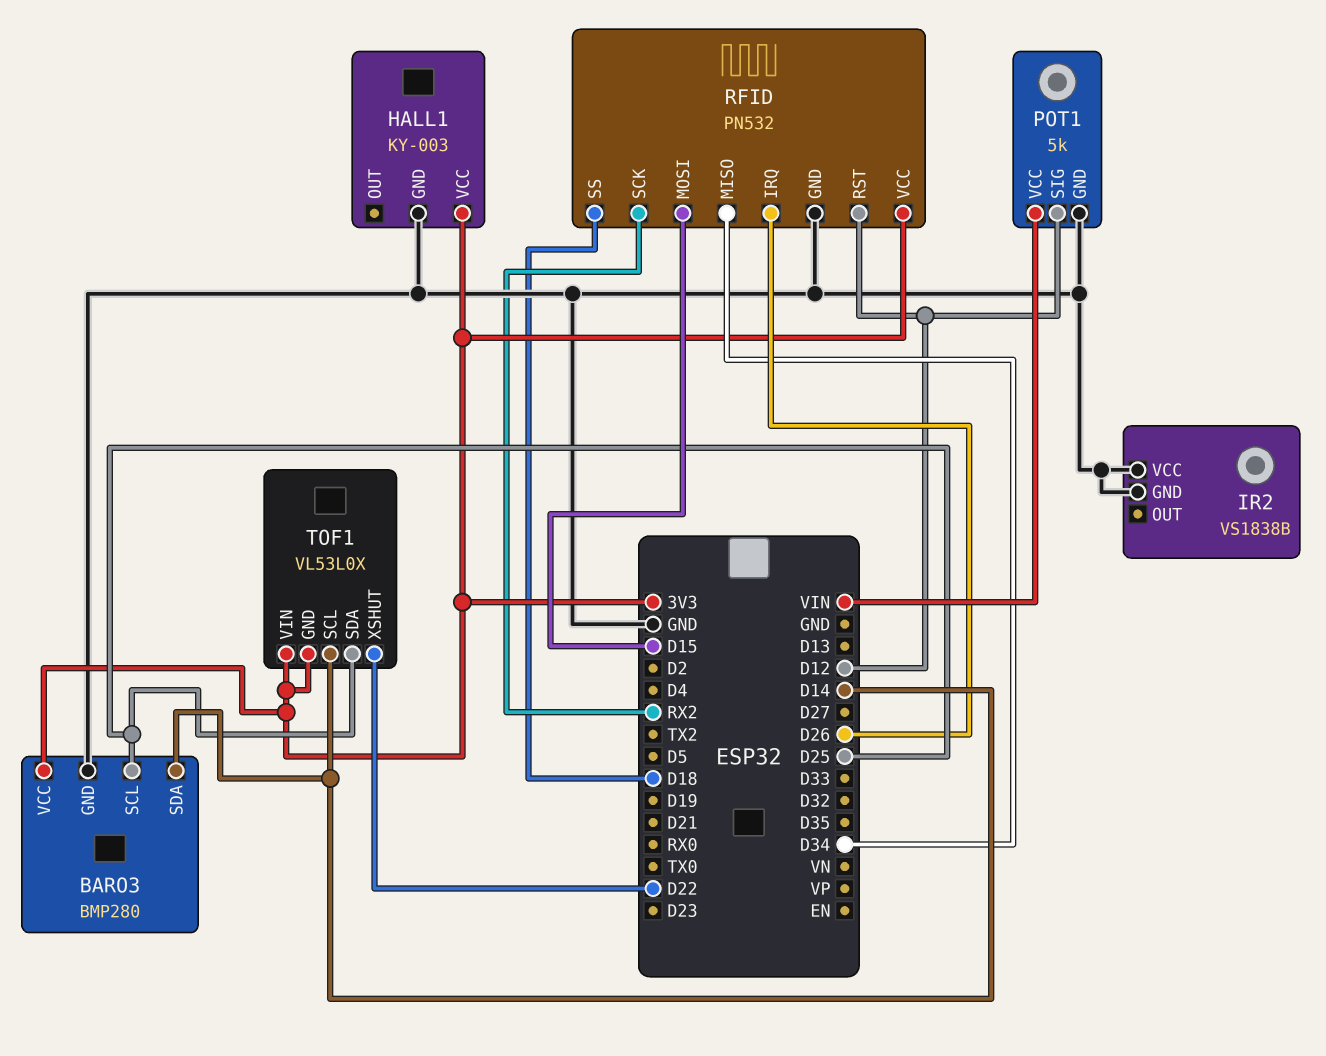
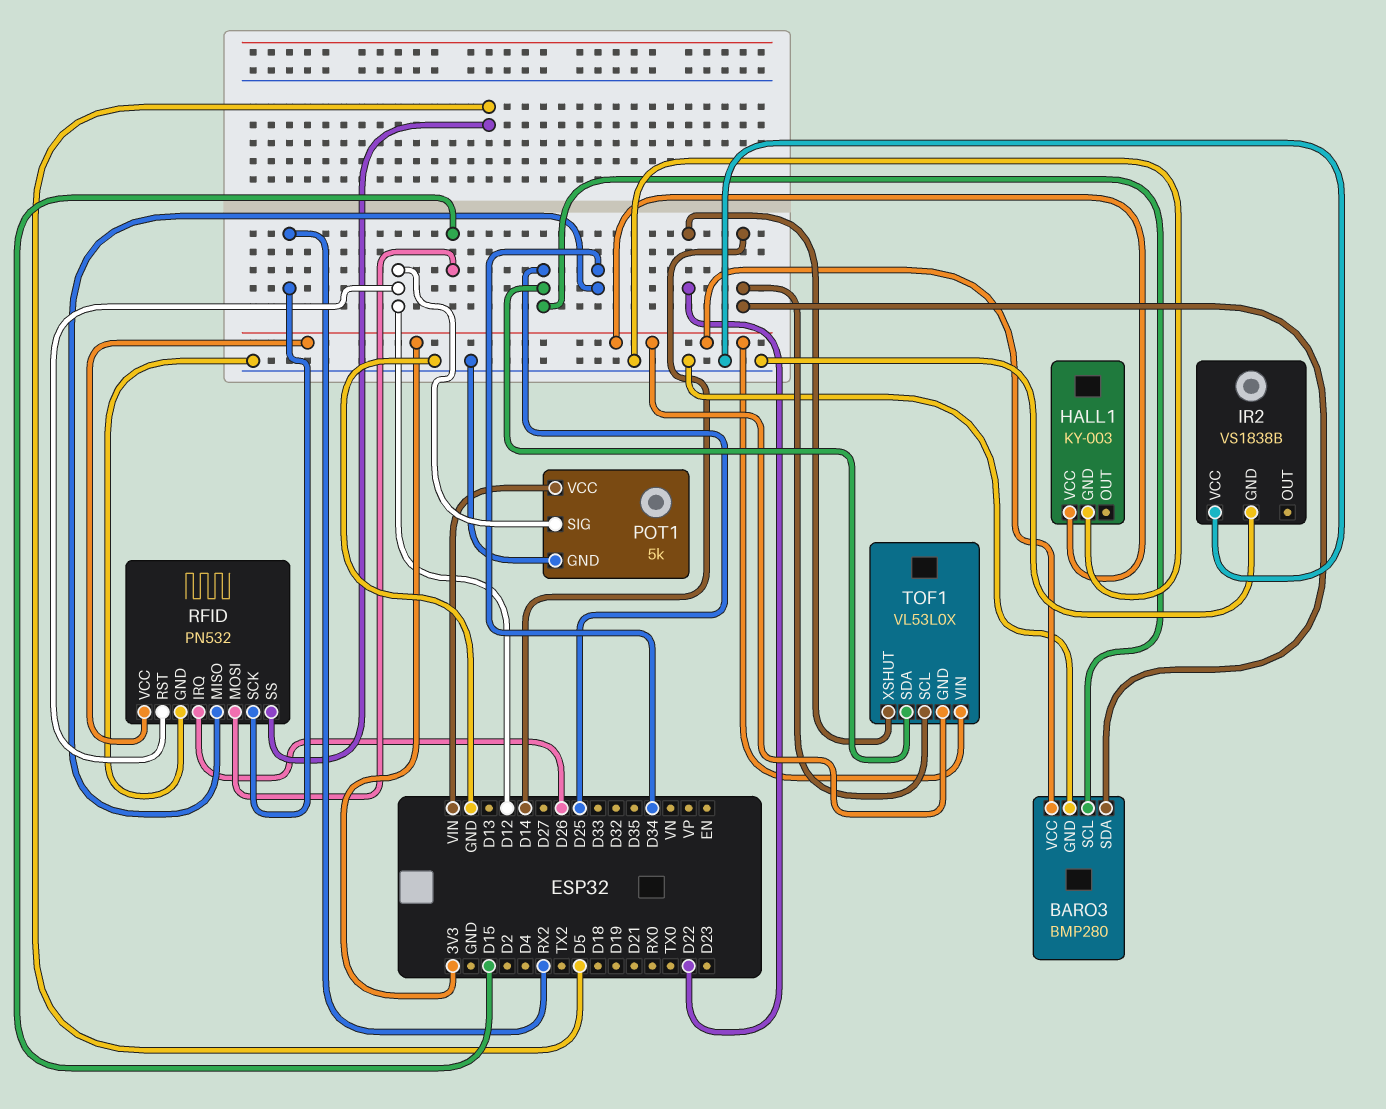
RFID pin SS: D18 -> D5

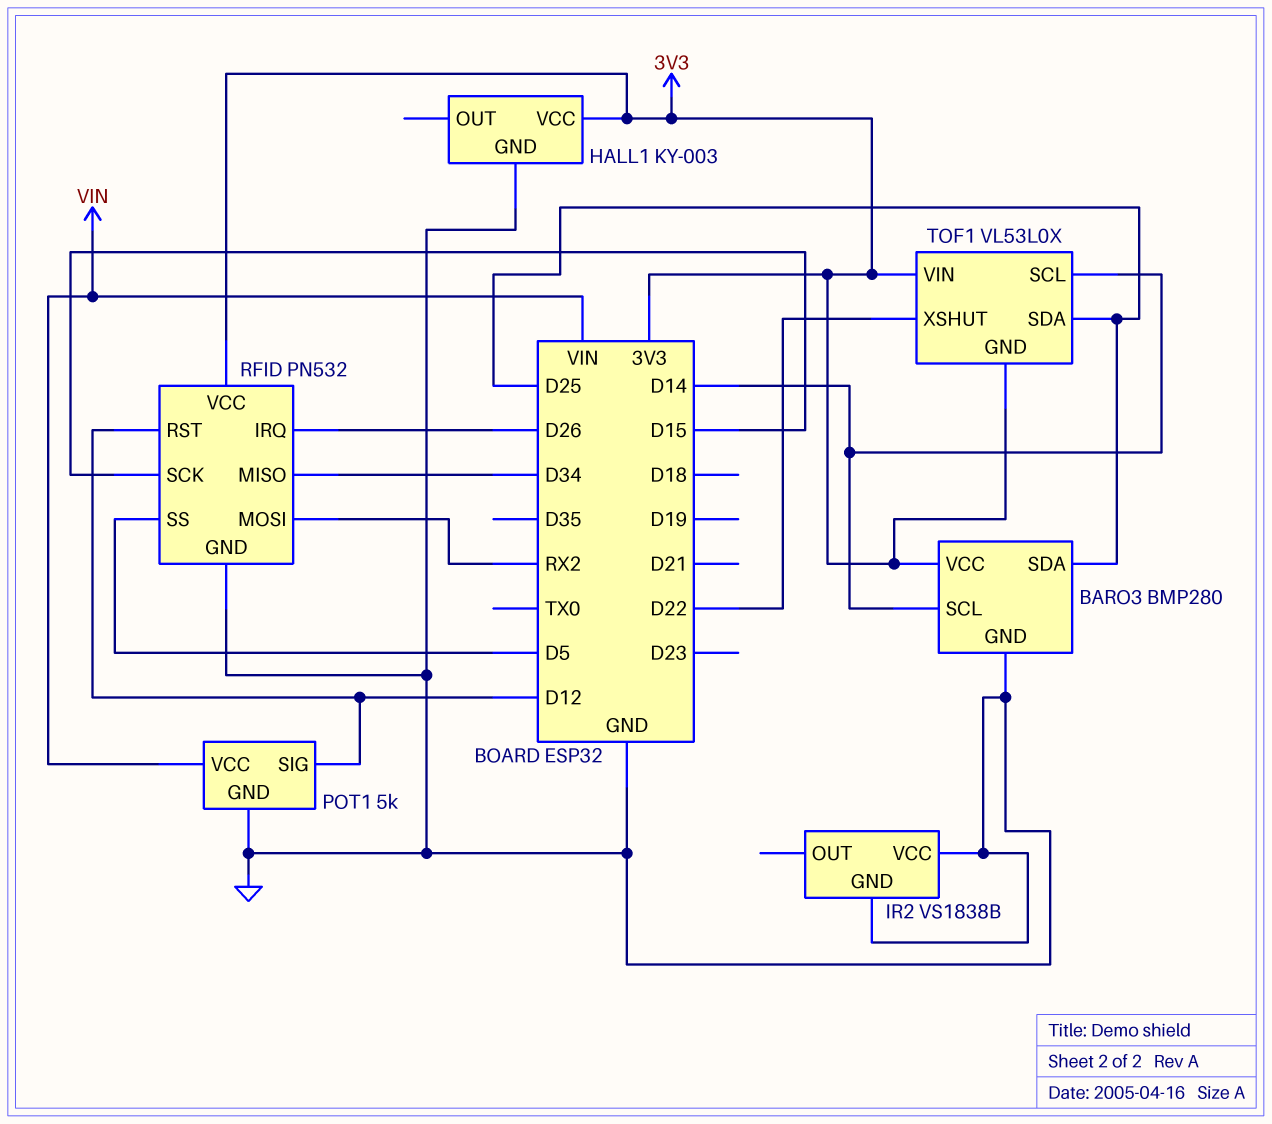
BARO3 pin SCL: D25 -> D14
BARO3 pin SDA: D14 -> D25
RFID pin MOSI: D15 -> RX2
RFID pin SCK: RX2 -> D15

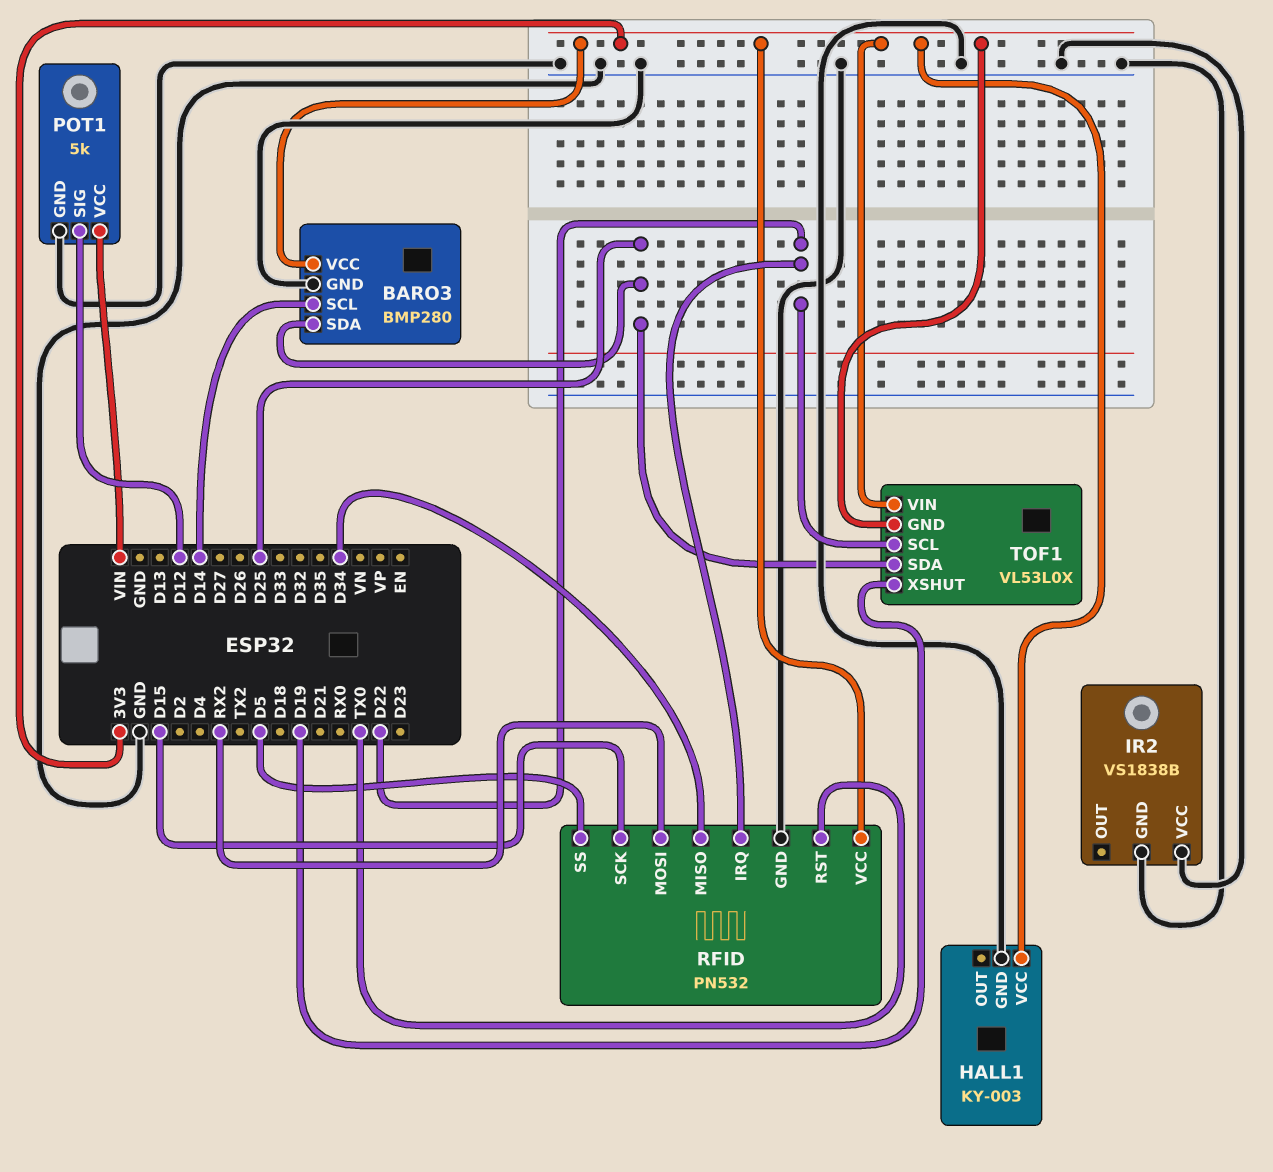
RFID pin IRQ: D26 -> D22
RFID pin RST: D12 -> TX0
TOF1 pin SCL: D14 -> D22
TOF1 pin XSHUT: D22 -> D19

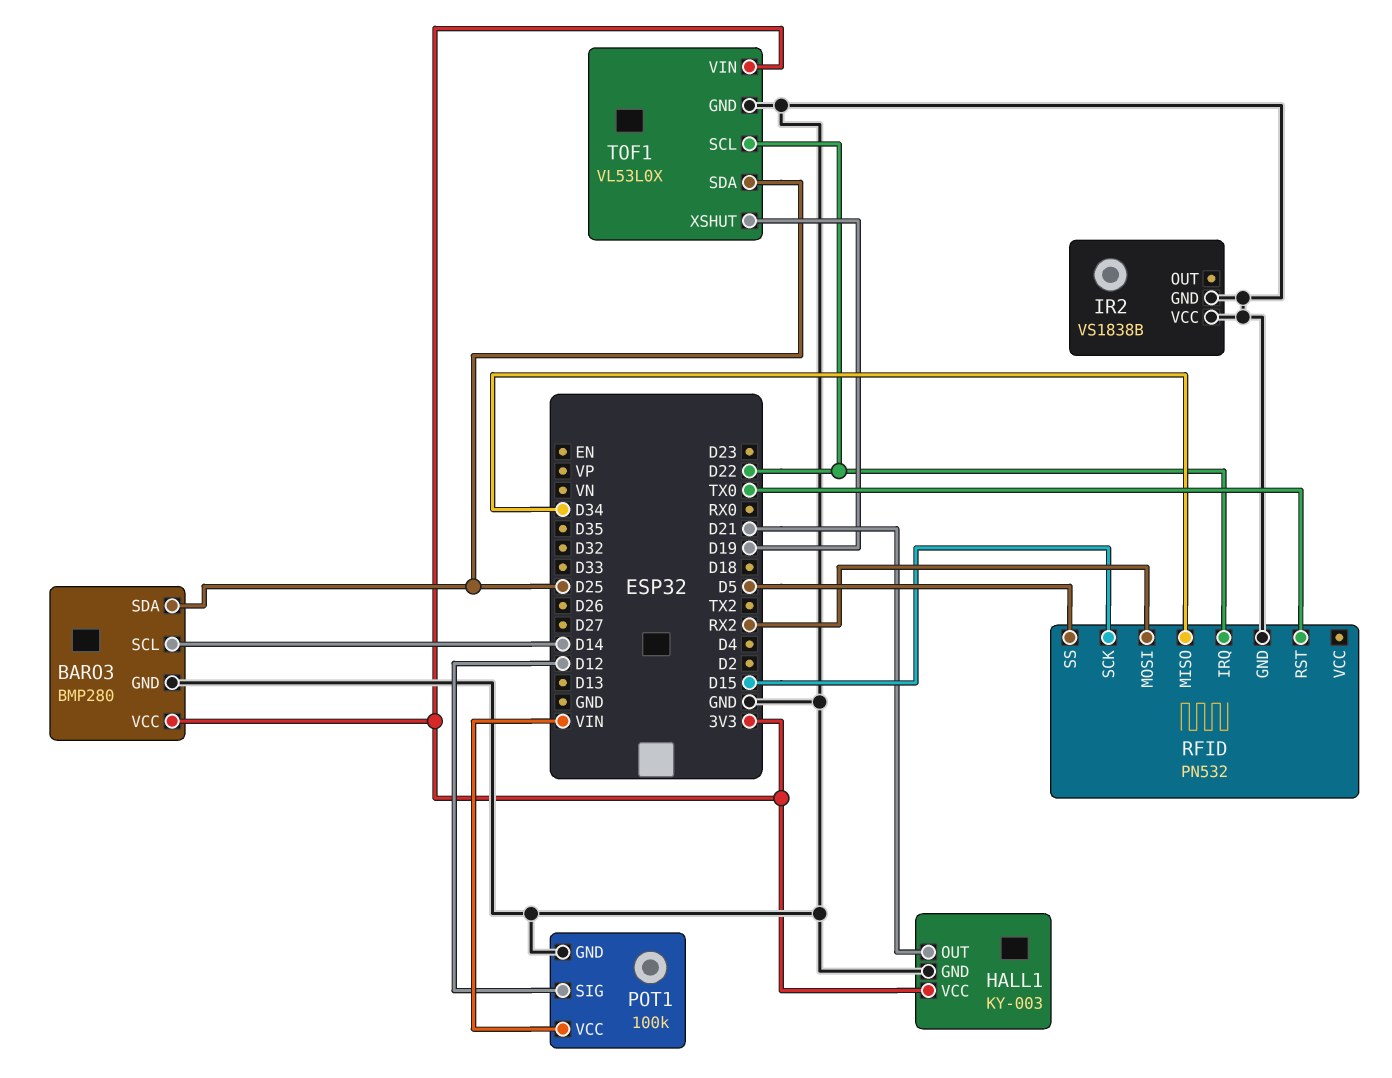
HALL1 pin OUT: none -> D21
POT1: 5k -> 100k
RFID pin VCC: 3V3 -> none
TOF1 pin GND: 3V3 -> GND

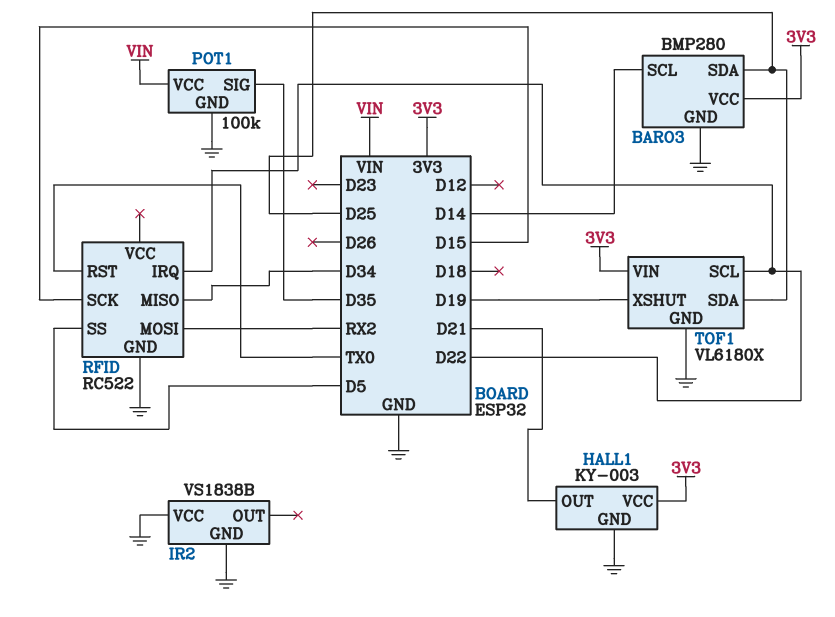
POT1 pin SIG: D12 -> D35
RFID: PN532 -> RC522
TOF1: VL53L0X -> VL6180X

